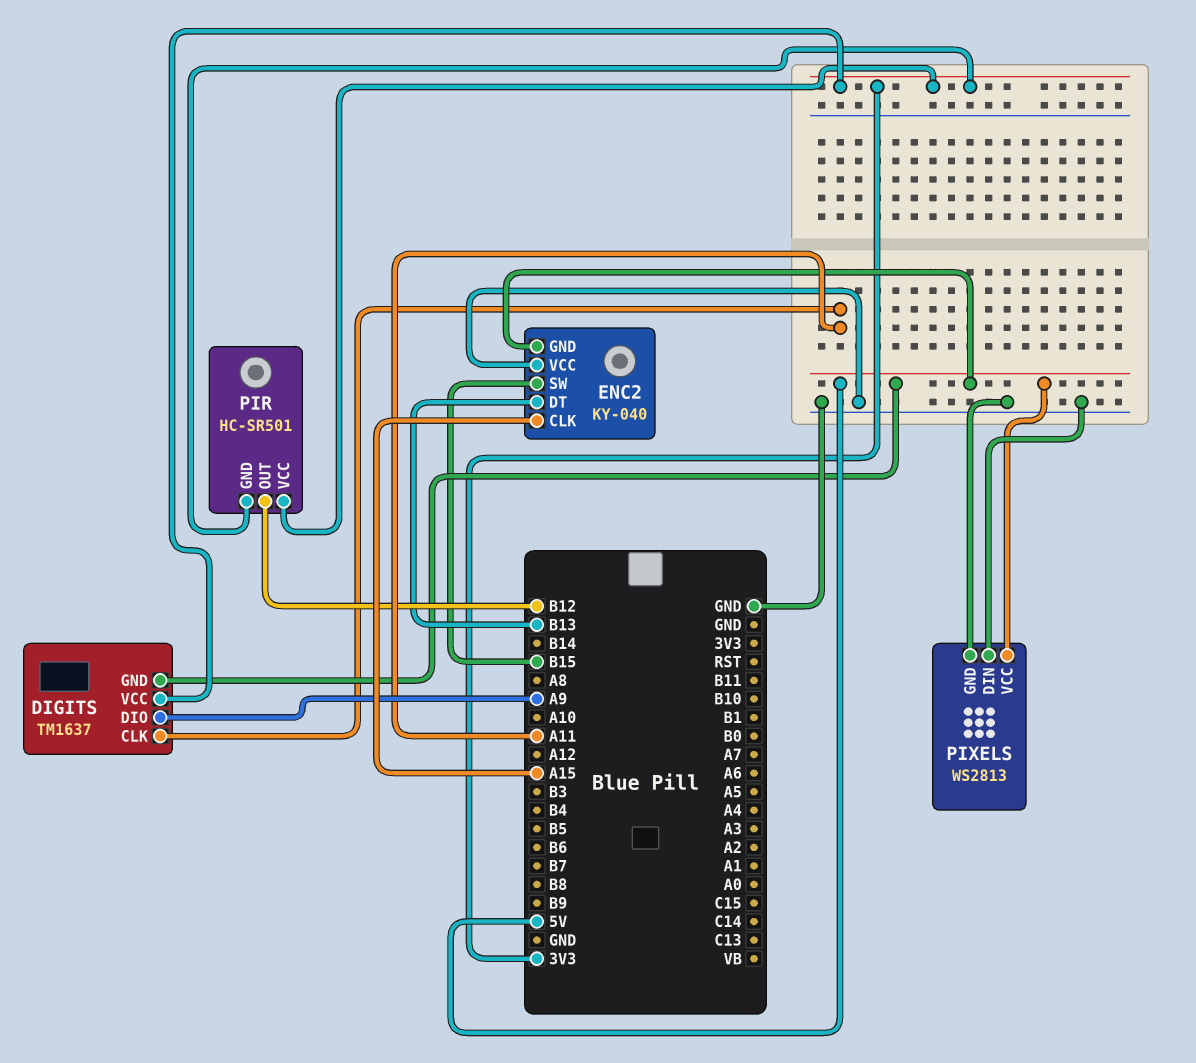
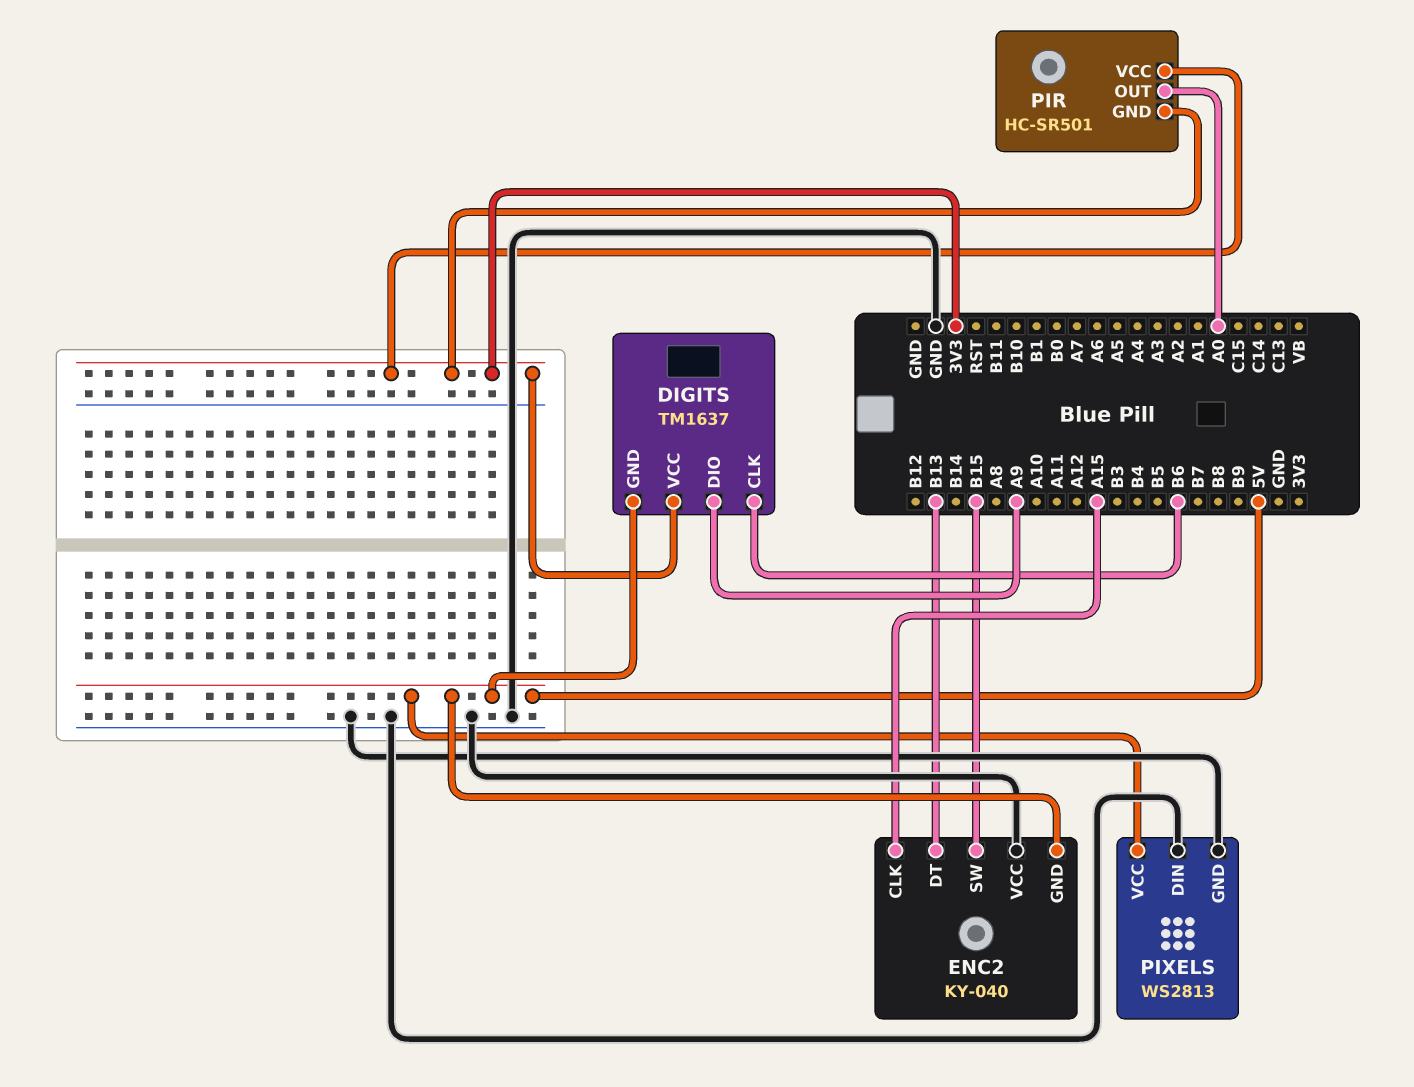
DIGITS pin CLK: A11 -> B6
PIR pin OUT: B12 -> A0

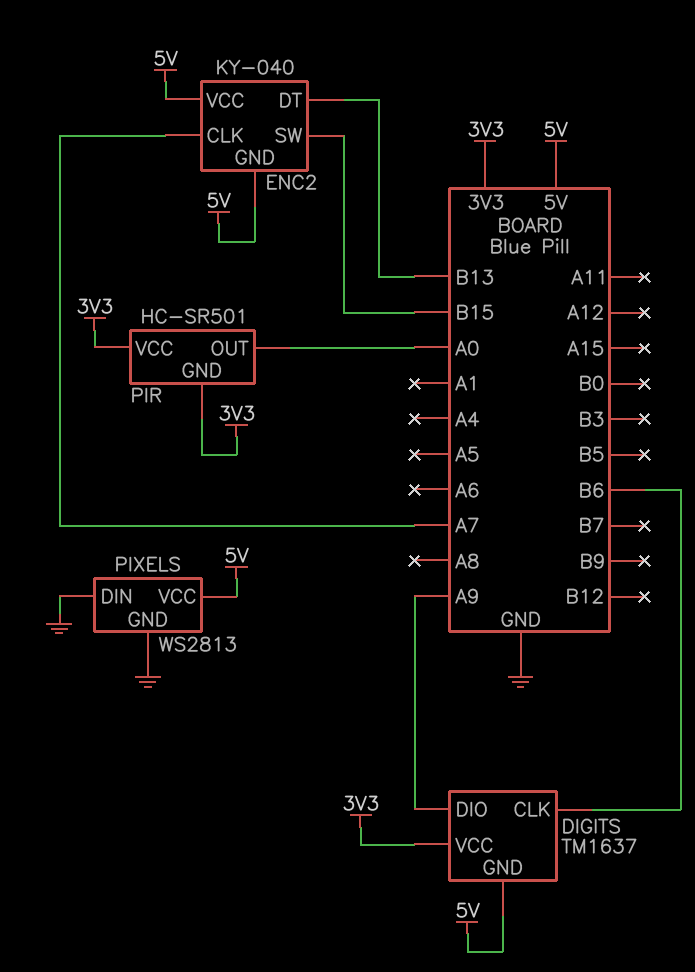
ENC2 pin CLK: A15 -> A7
ENC2 pin VCC: GND -> 5V

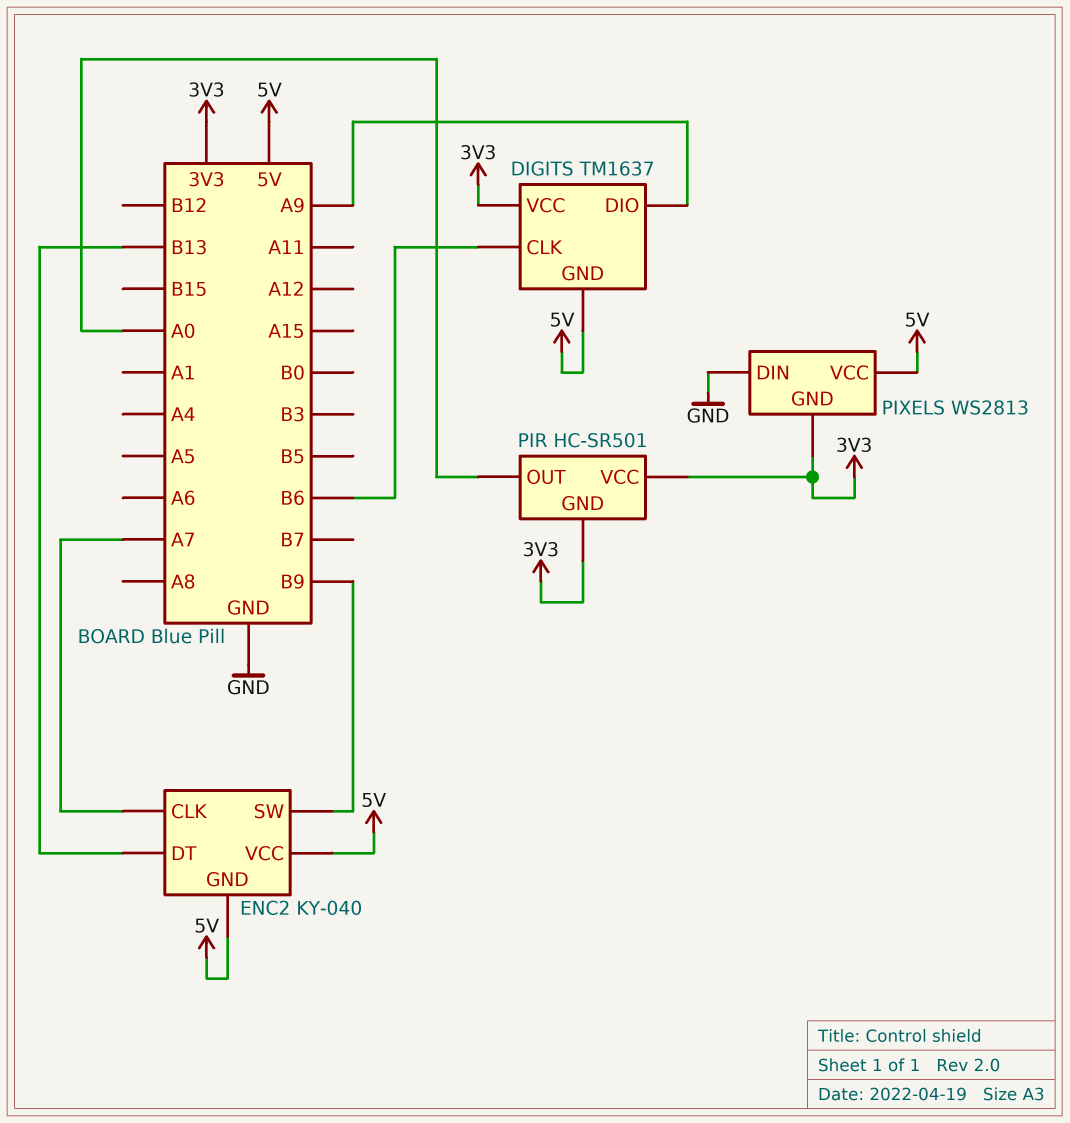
ENC2 pin SW: B15 -> B9
PIXELS pin GND: GND -> 3V3

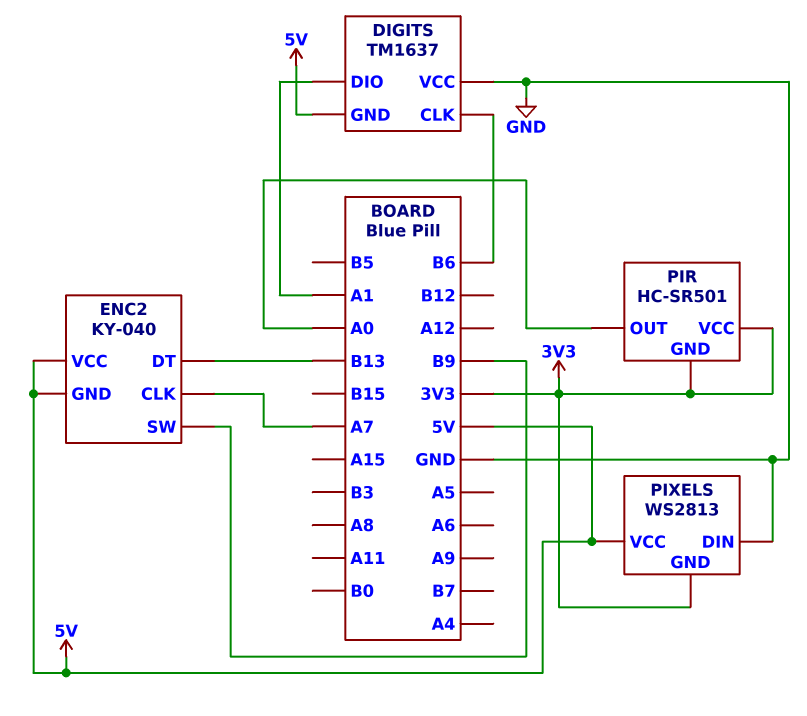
DIGITS pin DIO: A9 -> A1
DIGITS pin VCC: 3V3 -> GND

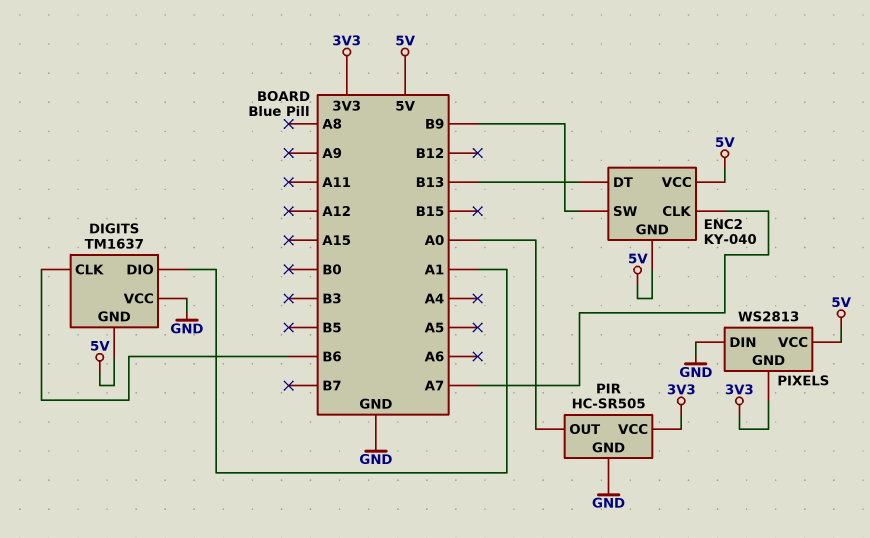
PIR: HC-SR501 -> HC-SR505
PIR pin GND: 3V3 -> GND

